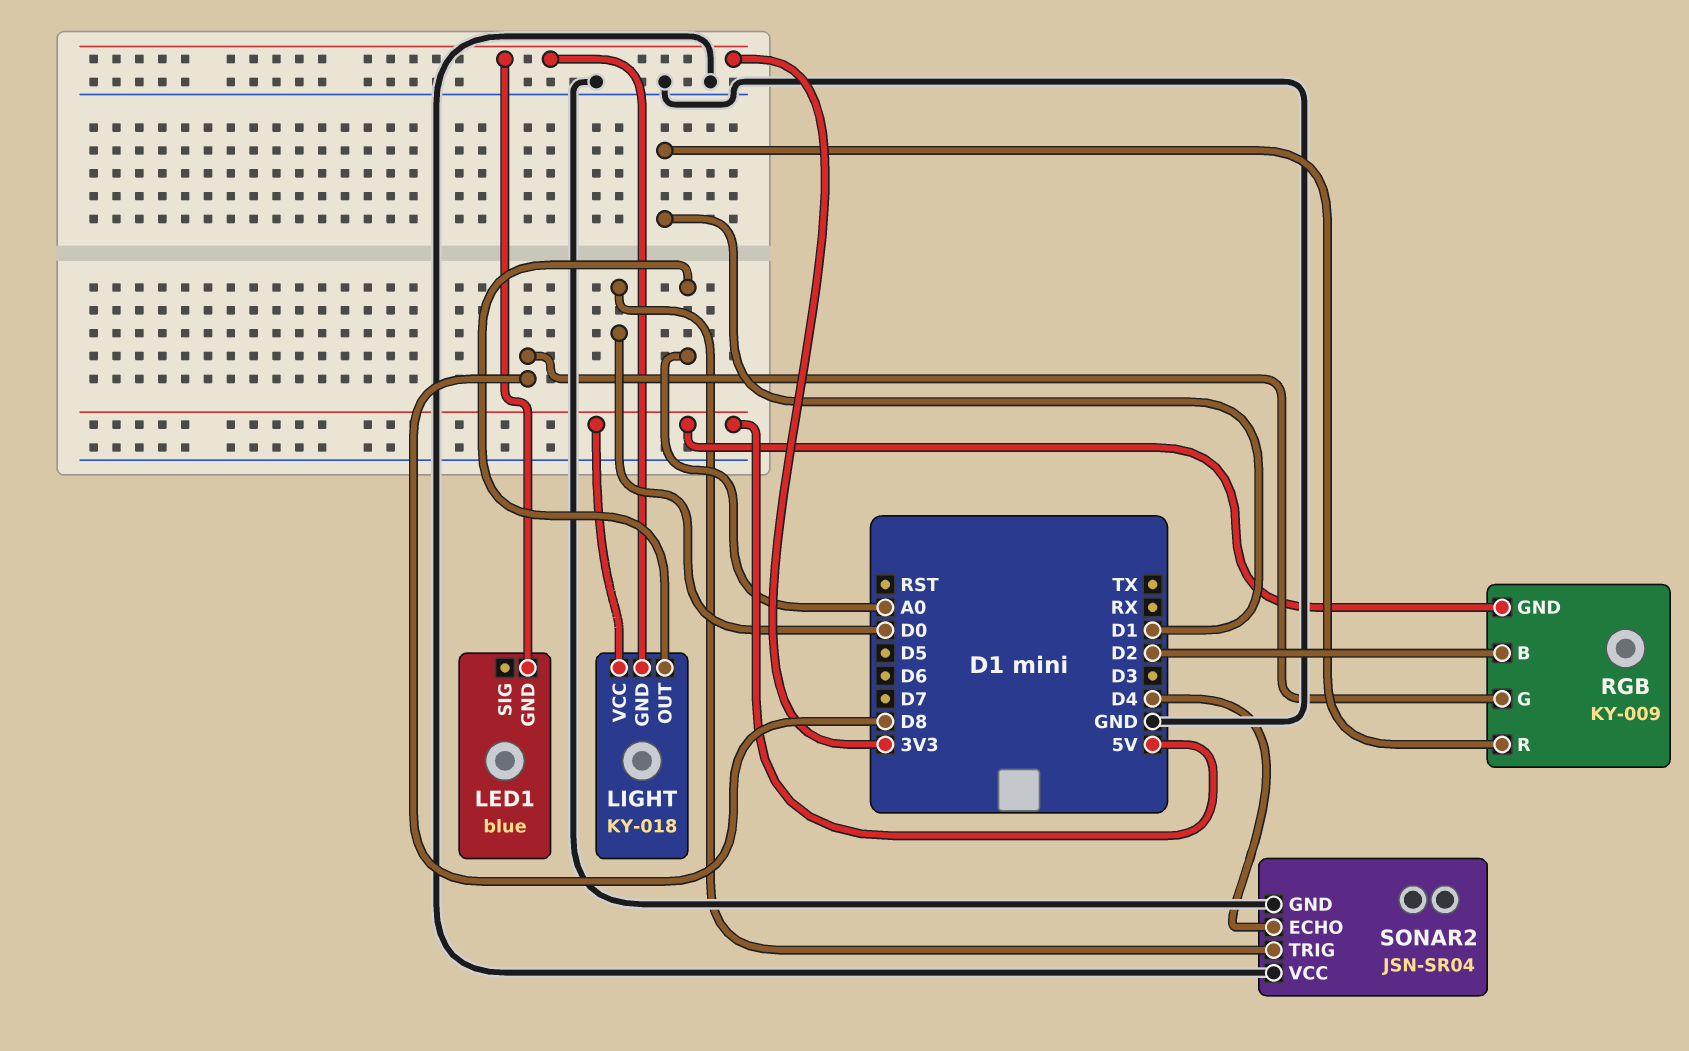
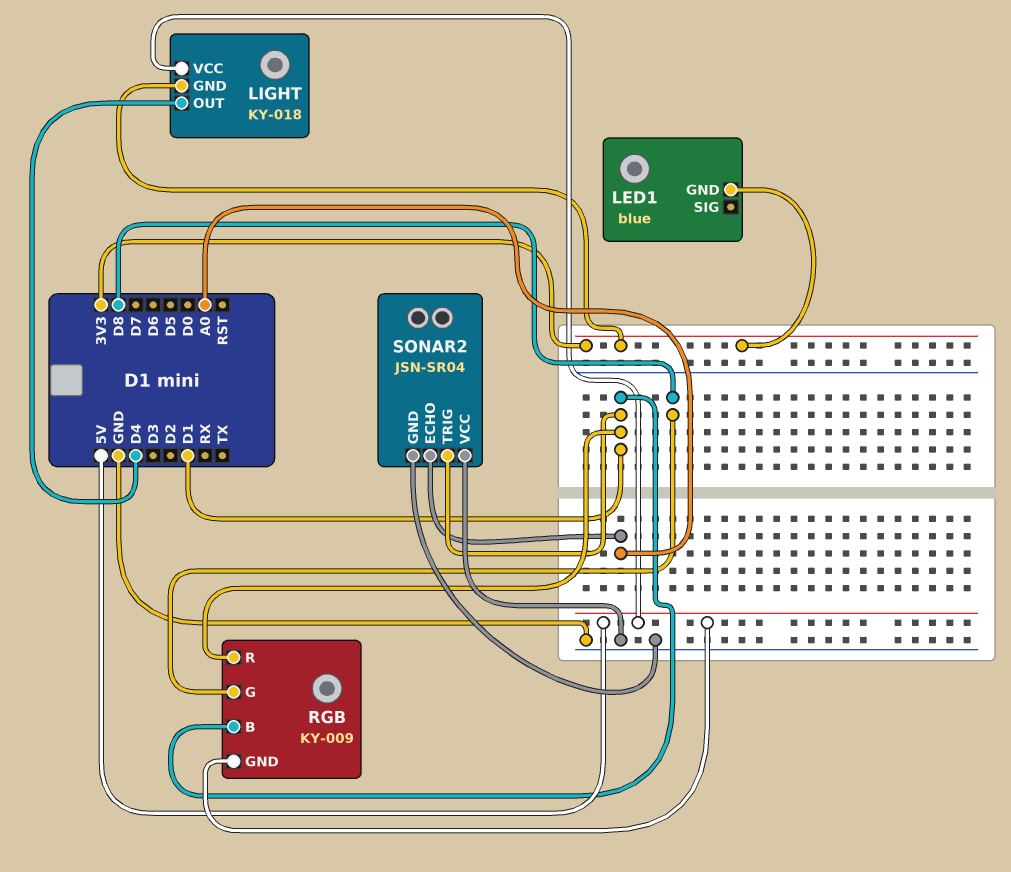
LIGHT pin OUT: A0 -> D4
RGB pin B: D2 -> D1
SONAR2 pin ECHO: D4 -> A0
SONAR2 pin TRIG: D0 -> D1

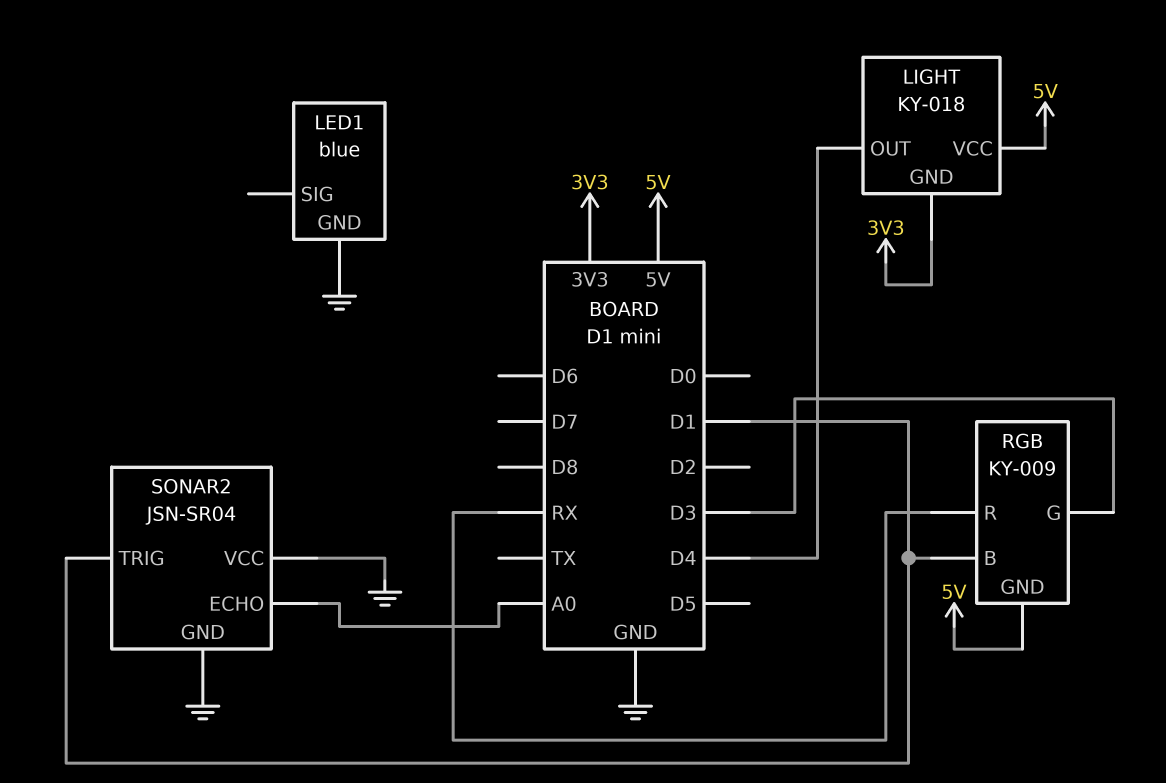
LED1 pin GND: 3V3 -> GND
RGB pin G: D8 -> D3
RGB pin R: D1 -> RX

